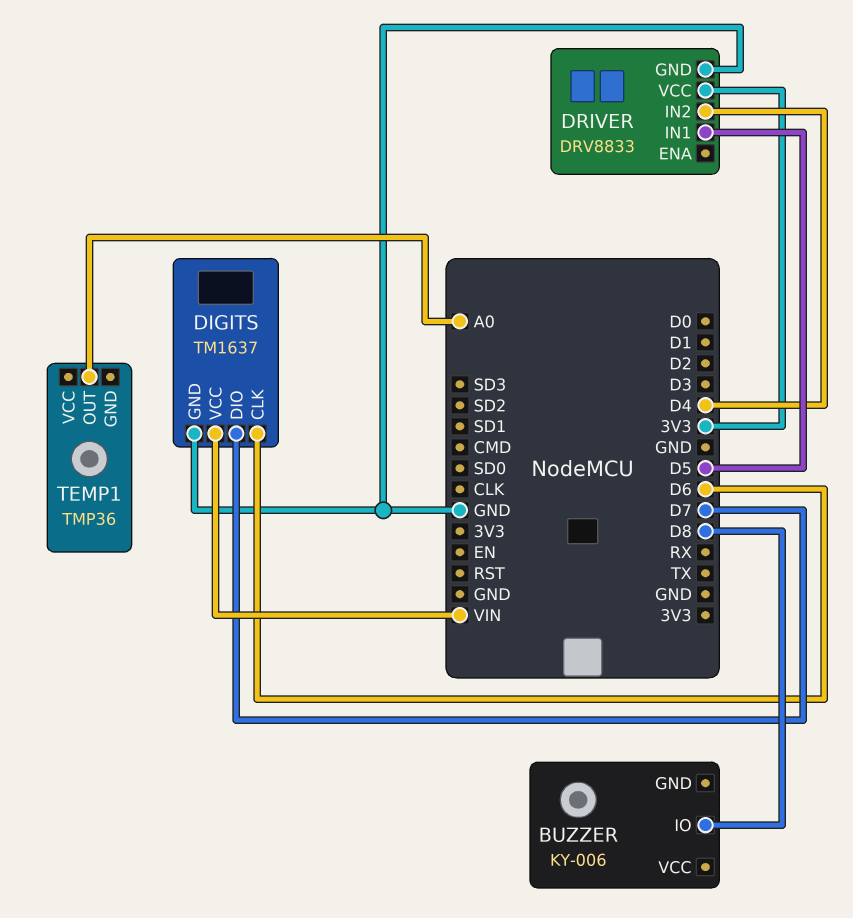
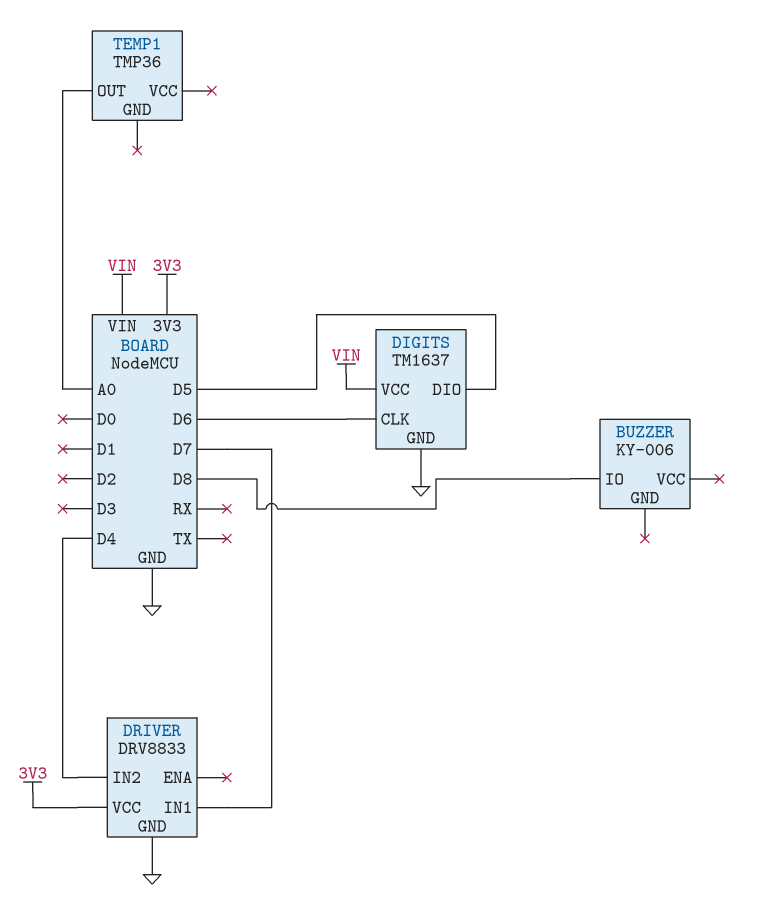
DIGITS pin DIO: D7 -> D5
DRIVER pin IN1: D5 -> D7

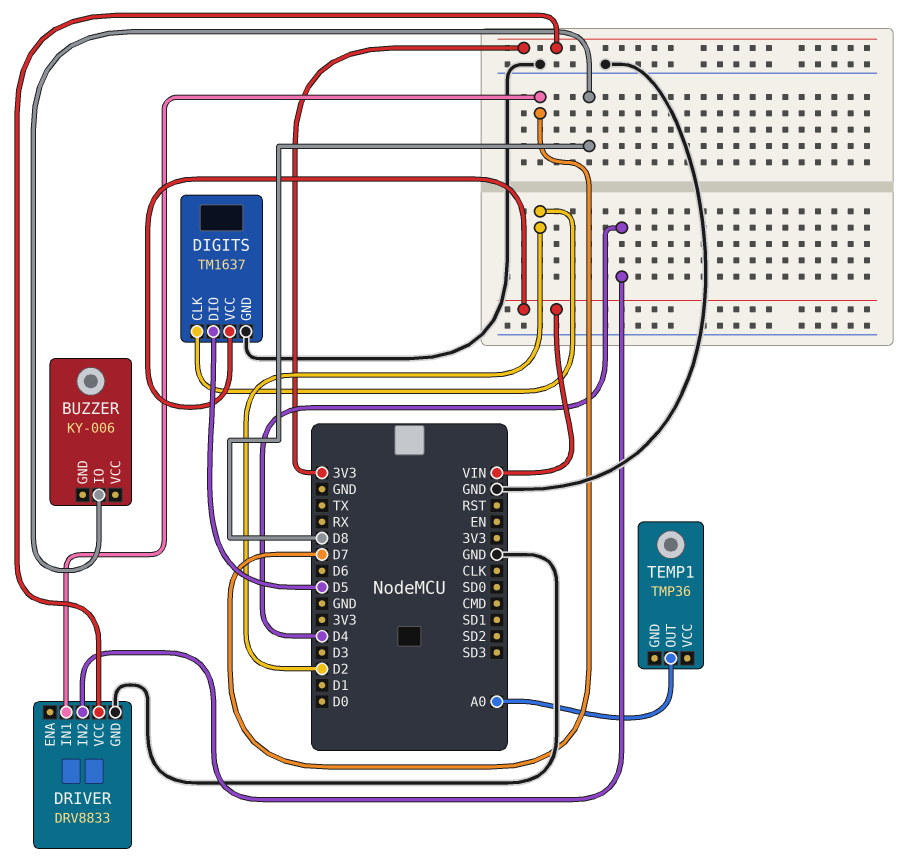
DIGITS pin CLK: D6 -> D2

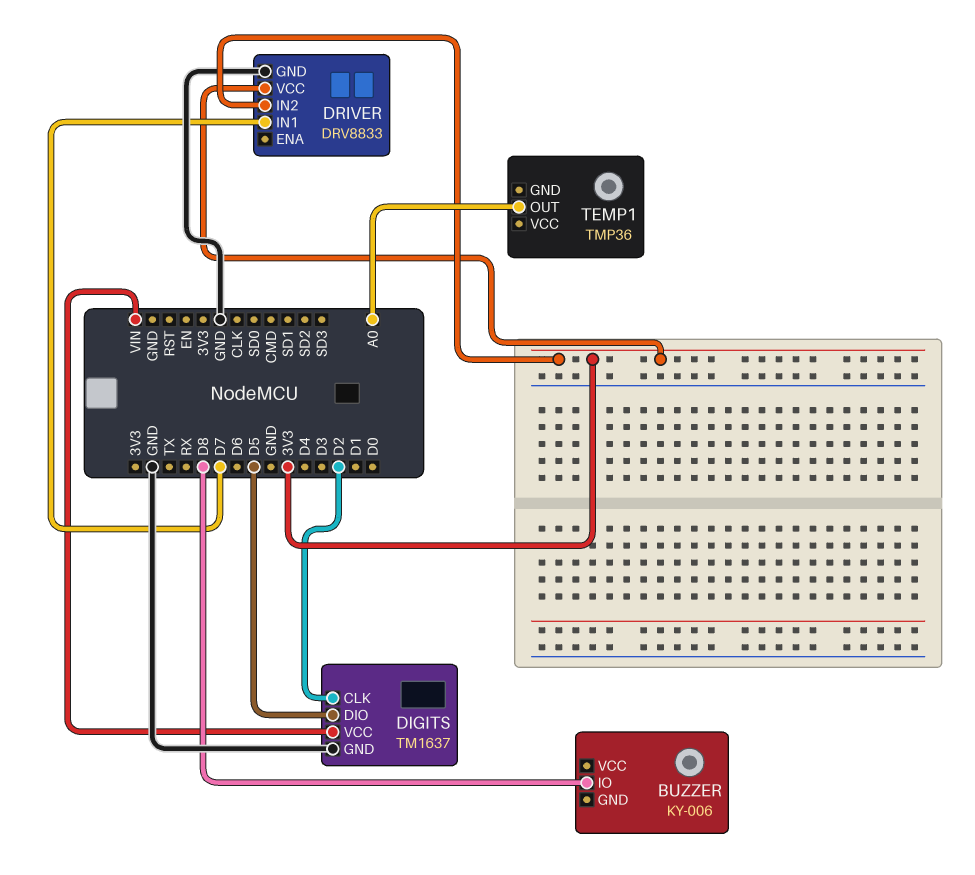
DRIVER pin IN2: D4 -> 3V3

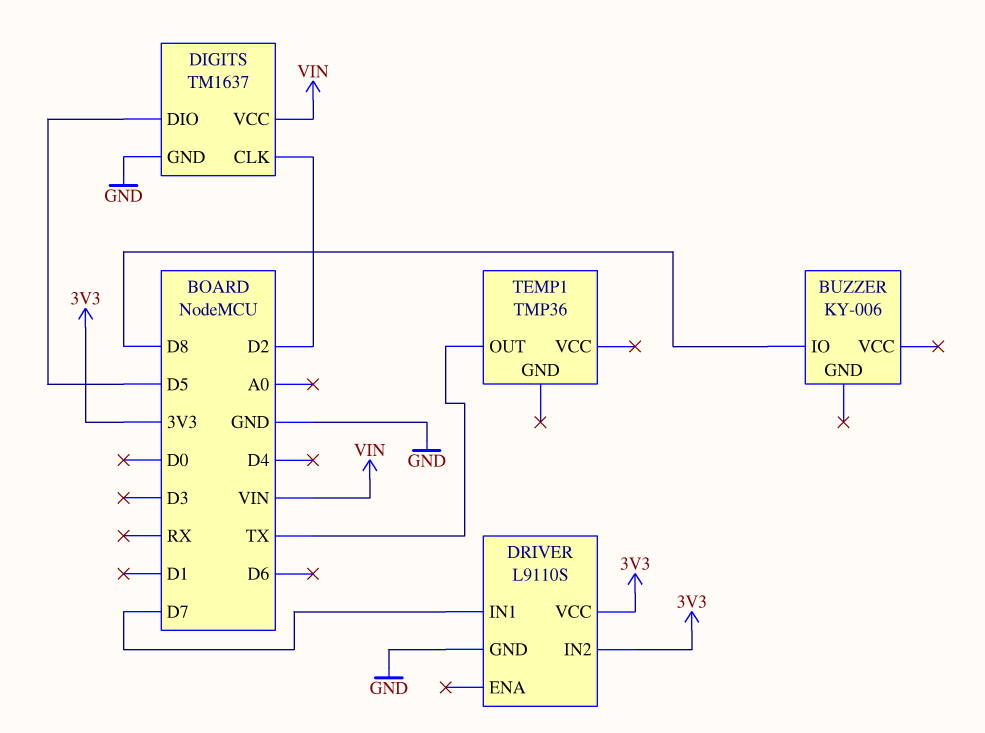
DRIVER: DRV8833 -> L9110S
TEMP1 pin OUT: A0 -> TX

